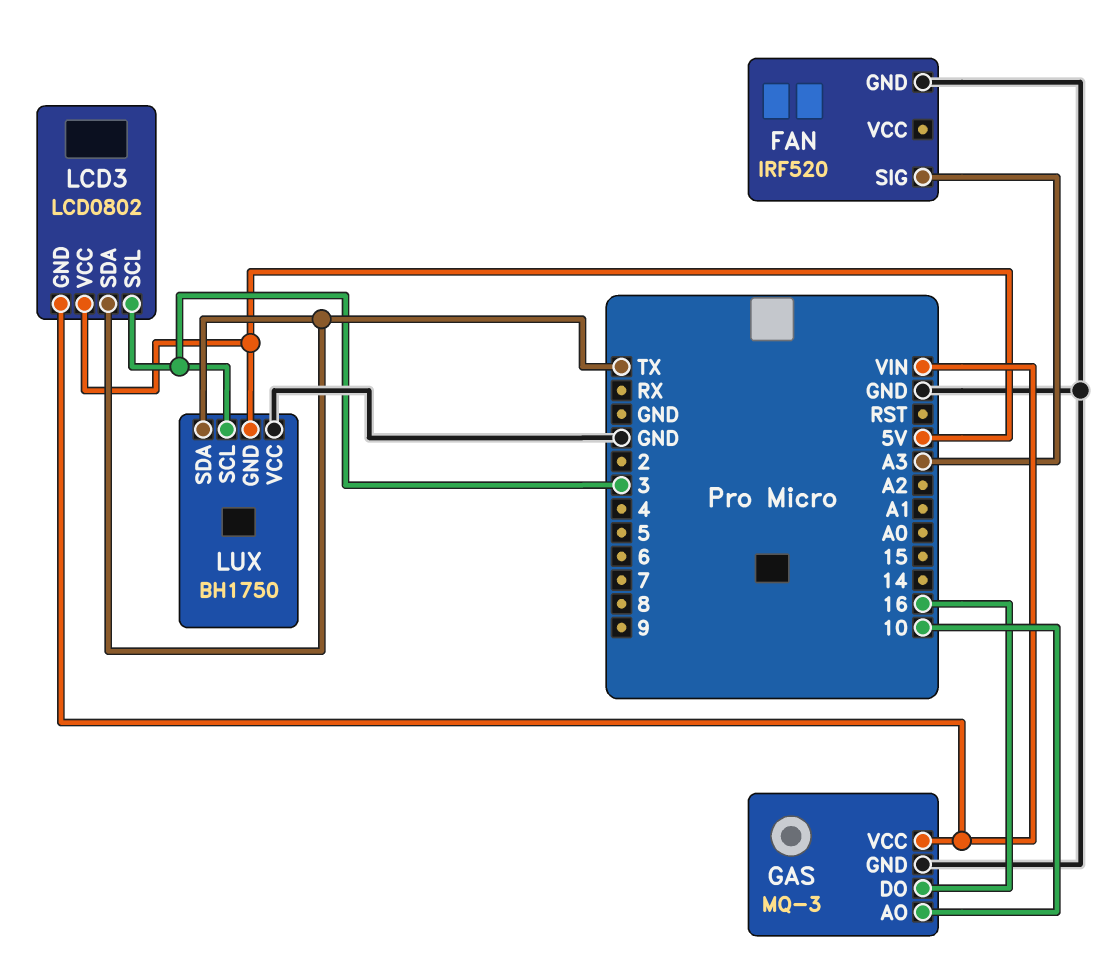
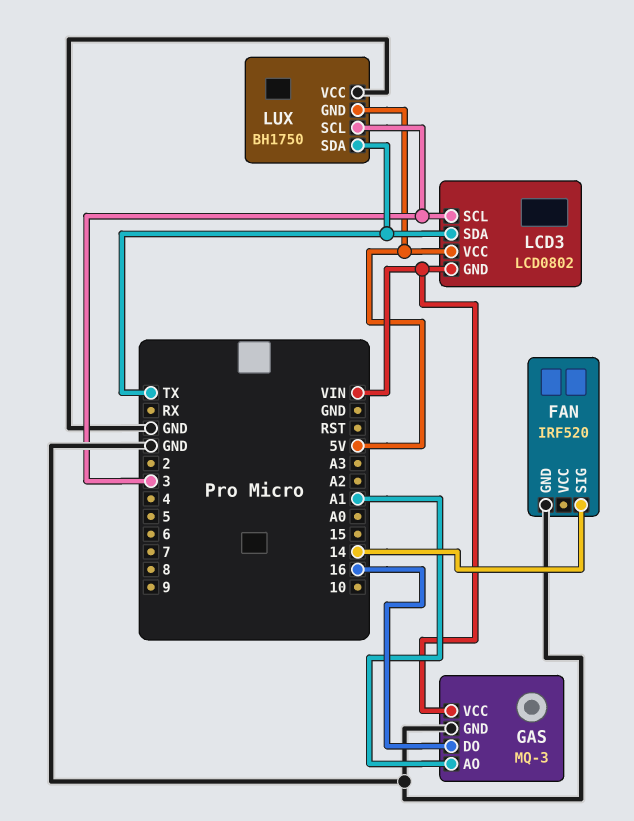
FAN pin SIG: A3 -> 14
GAS pin AO: 10 -> A1

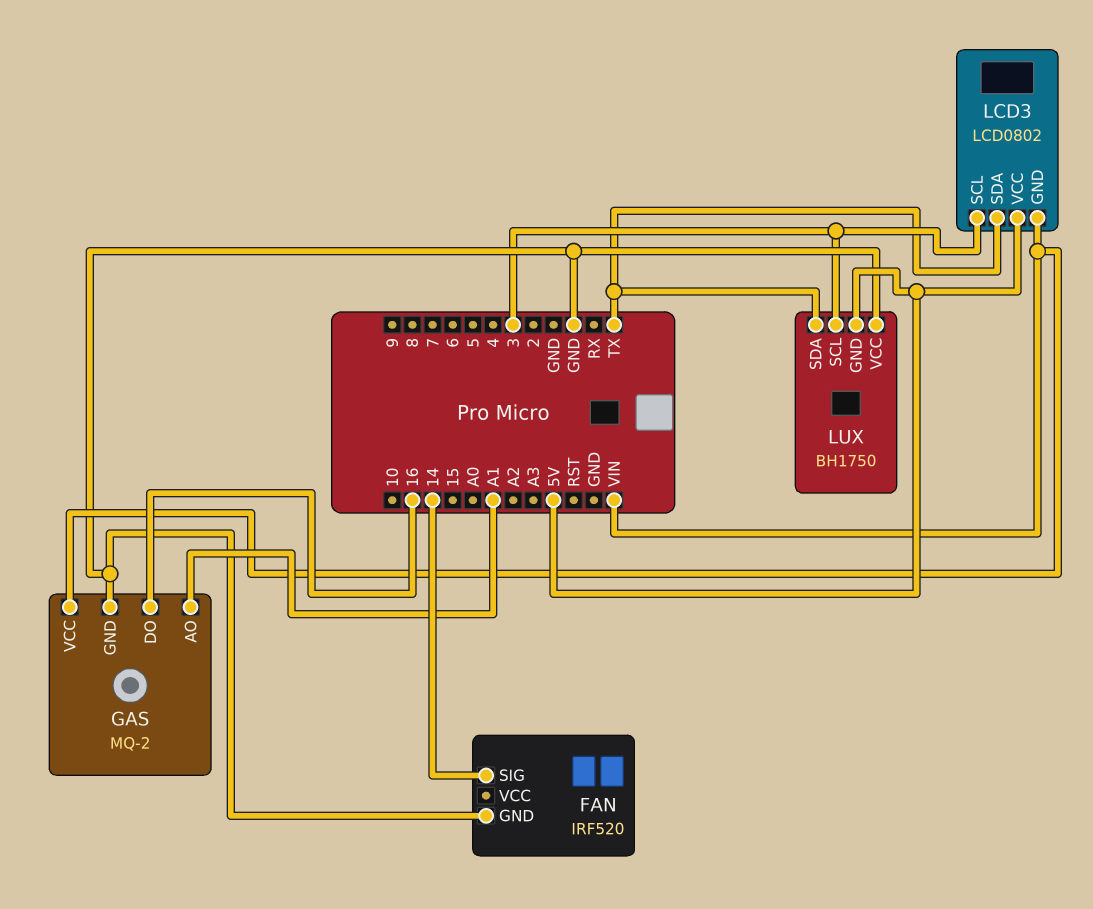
GAS: MQ-3 -> MQ-2

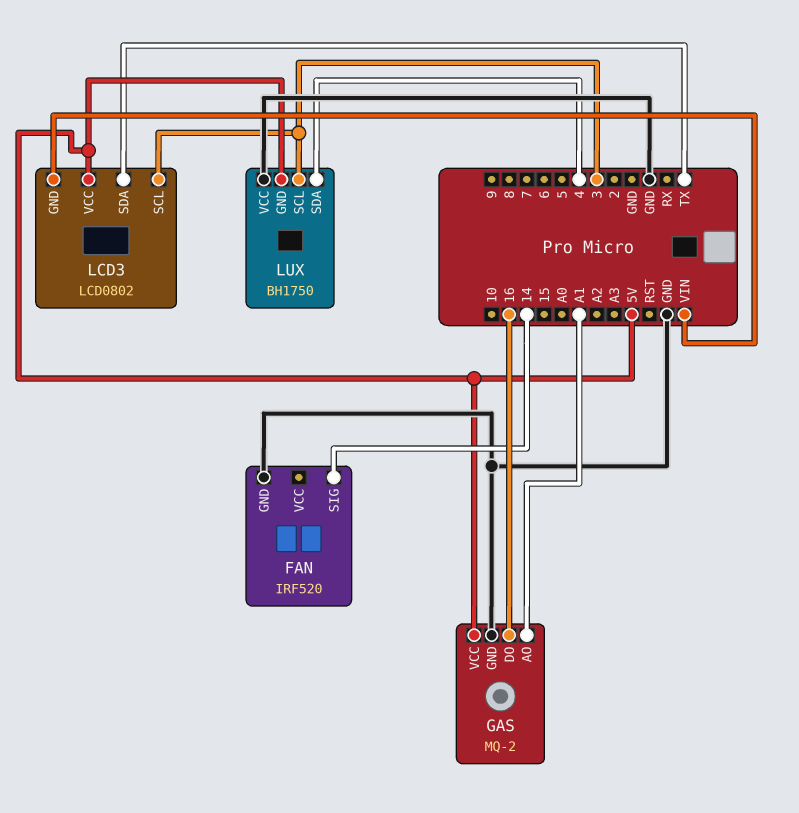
GAS pin VCC: VIN -> 5V
LUX pin SDA: TX -> 4

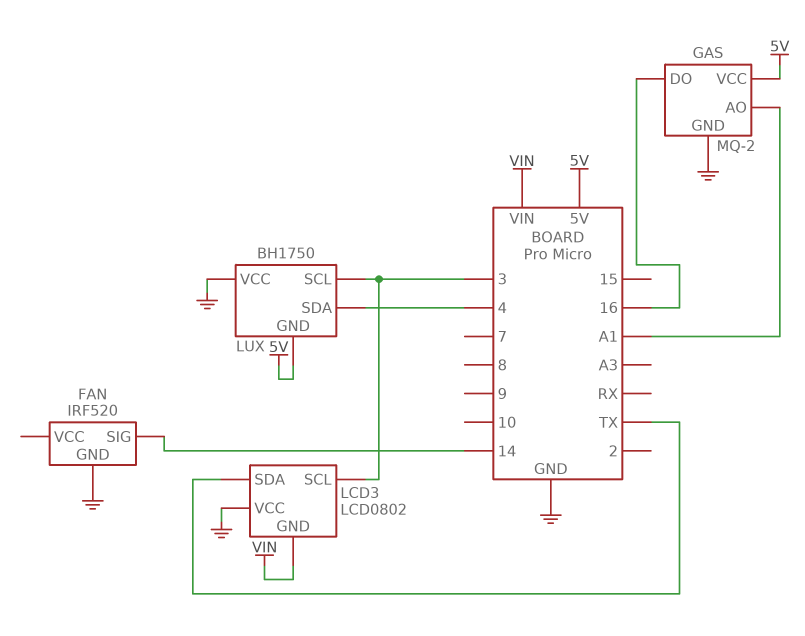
LCD3 pin VCC: 5V -> GND

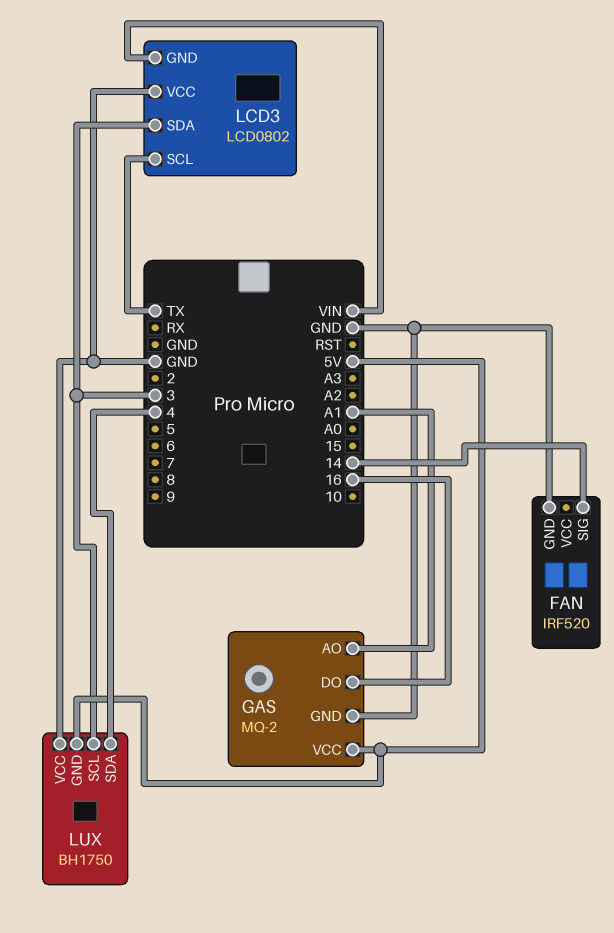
LCD3 pin SCL: 3 -> TX
LCD3 pin SDA: TX -> 3

